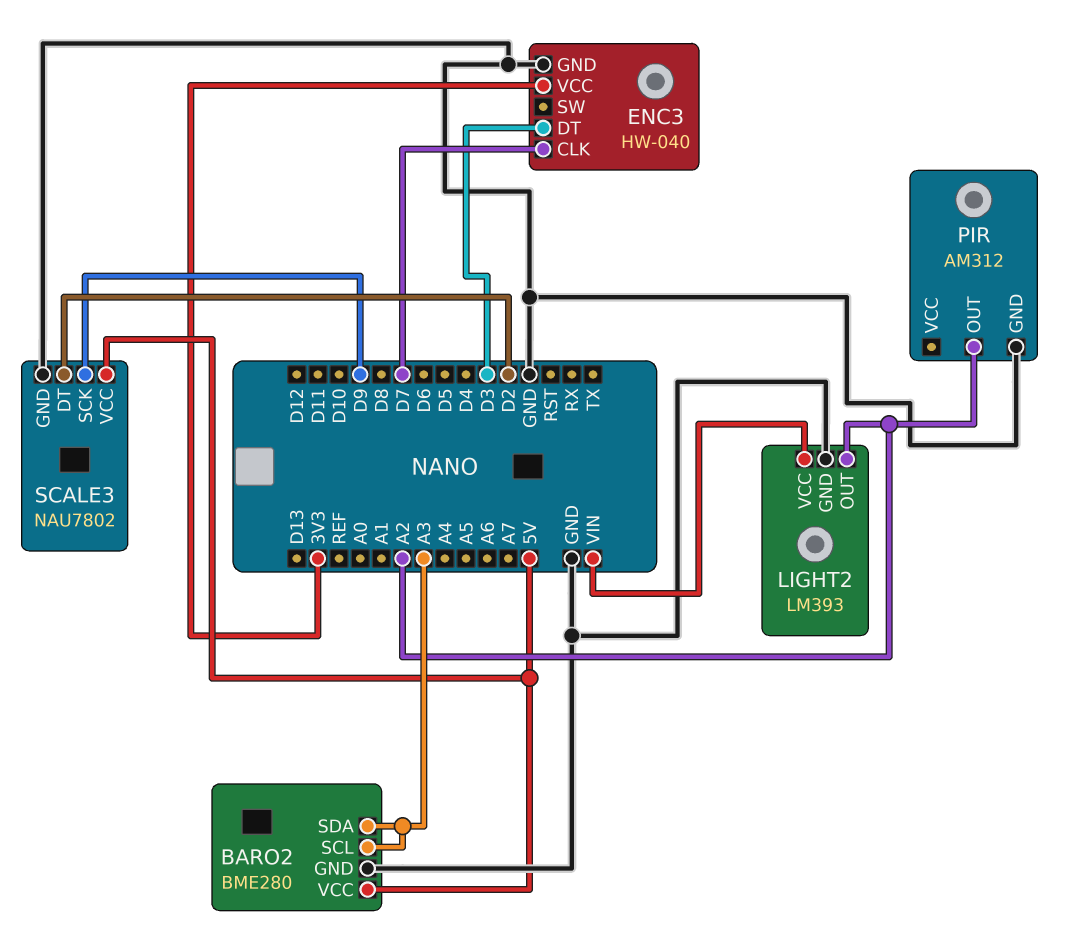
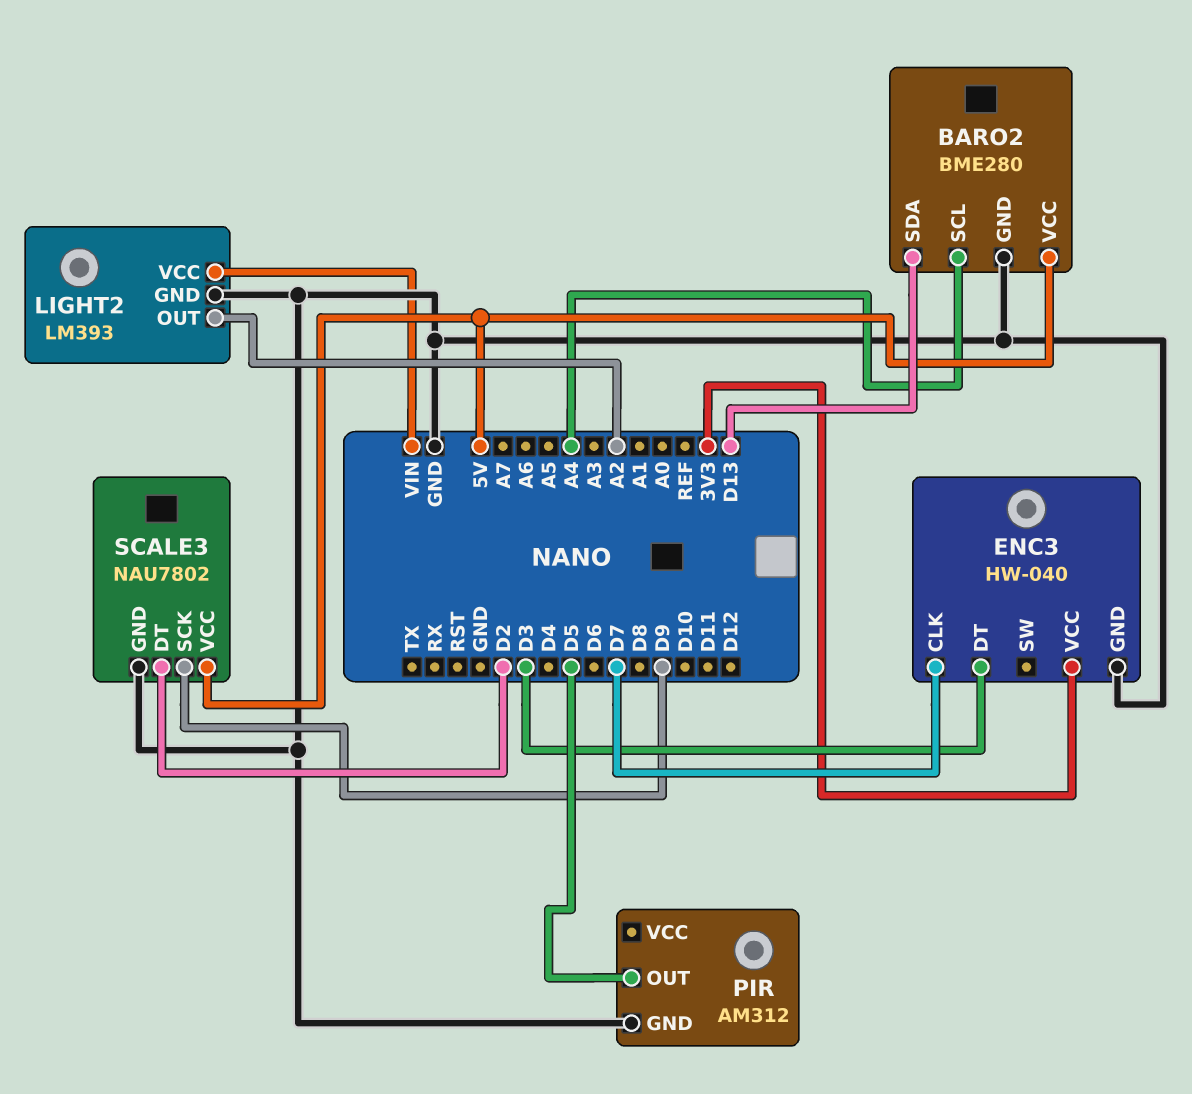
BARO2 pin SCL: A3 -> A4
BARO2 pin SDA: A3 -> D13
PIR pin OUT: A2 -> D5

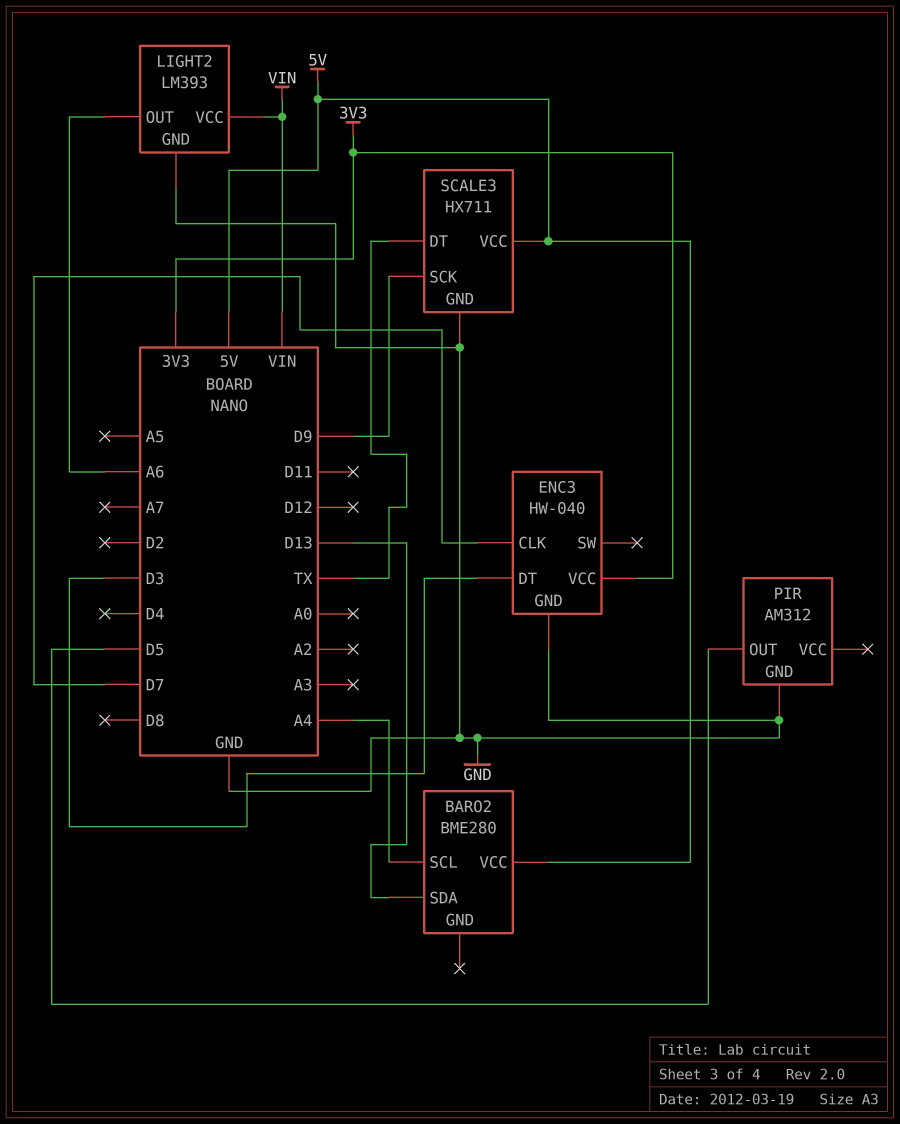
BARO2 pin GND: GND -> none
LIGHT2 pin OUT: A2 -> A6
SCALE3: NAU7802 -> HX711
SCALE3 pin DT: D2 -> TX

